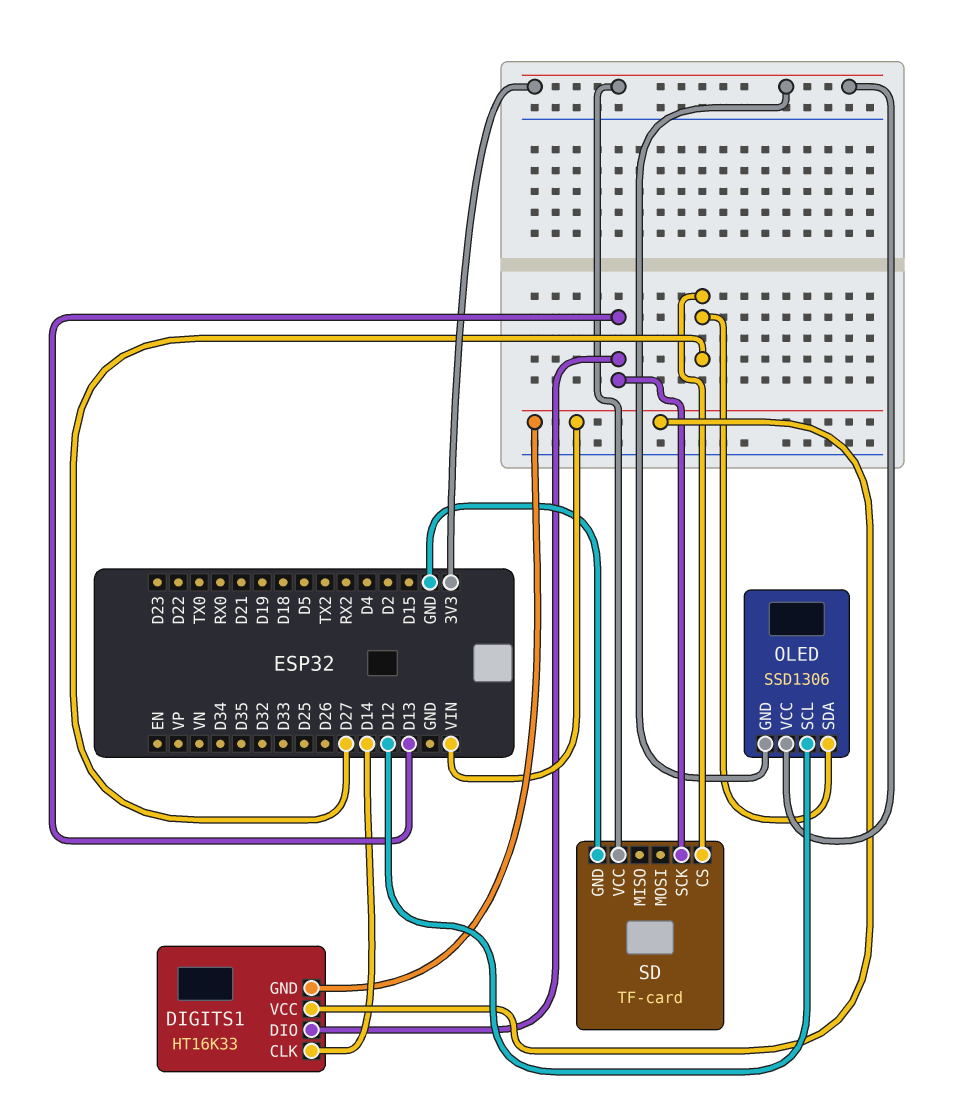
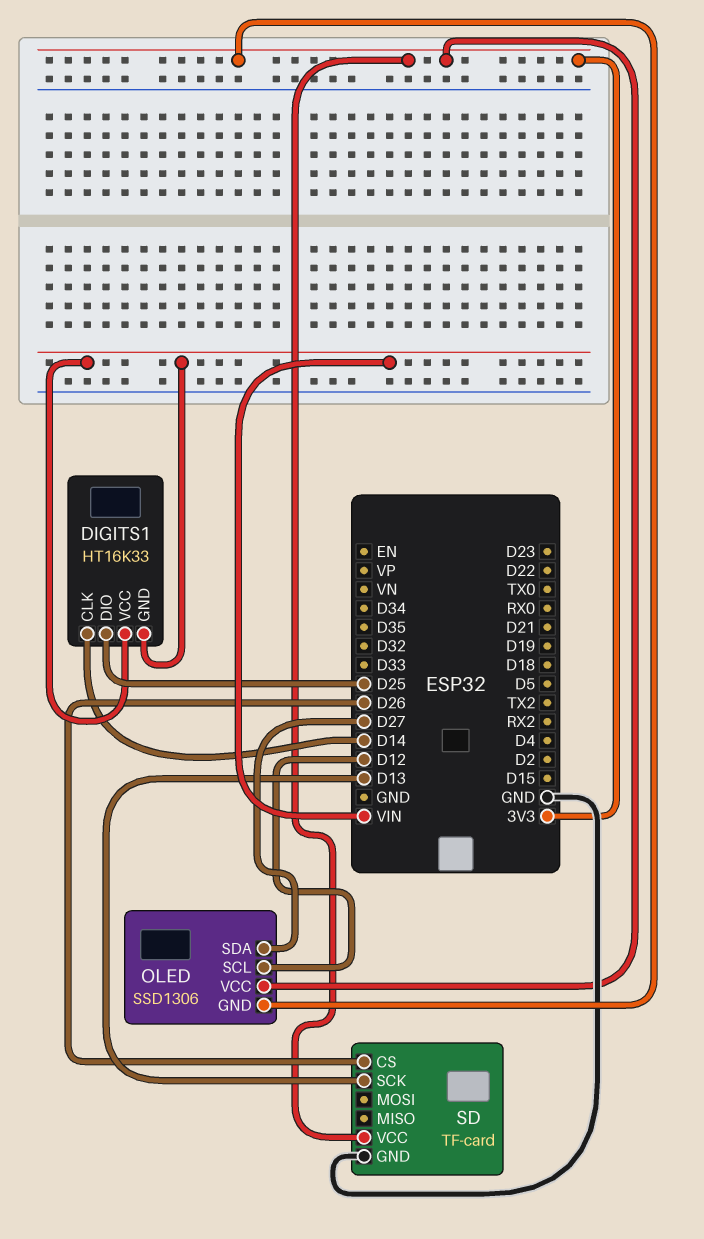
DIGITS1 pin DIO: D13 -> D25
SD pin CS: D27 -> D26

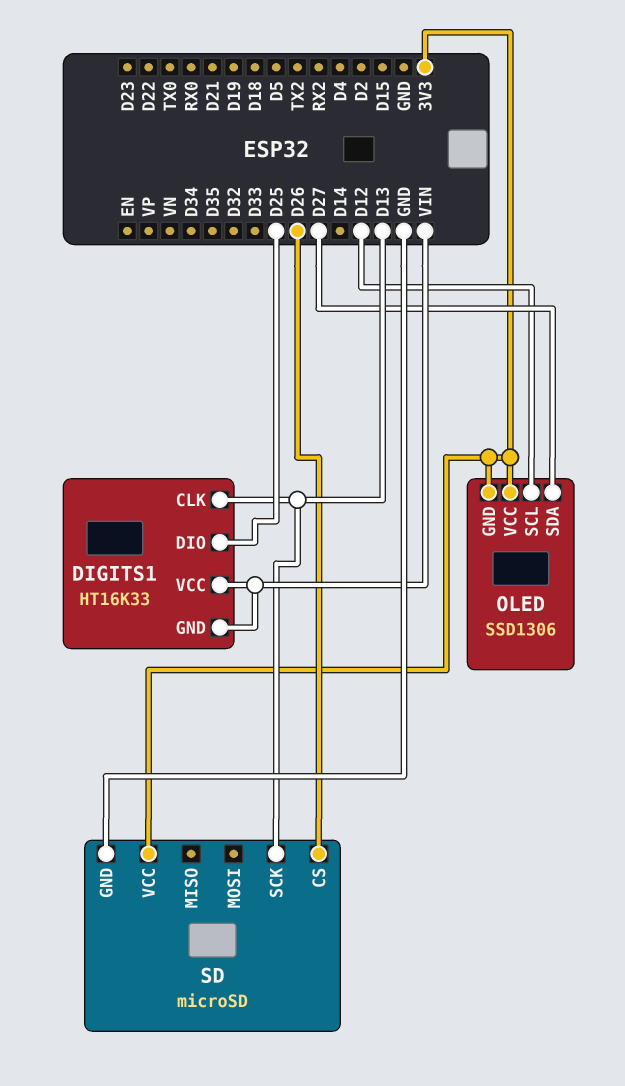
DIGITS1 pin CLK: D14 -> D13
SD: TF-card -> microSD

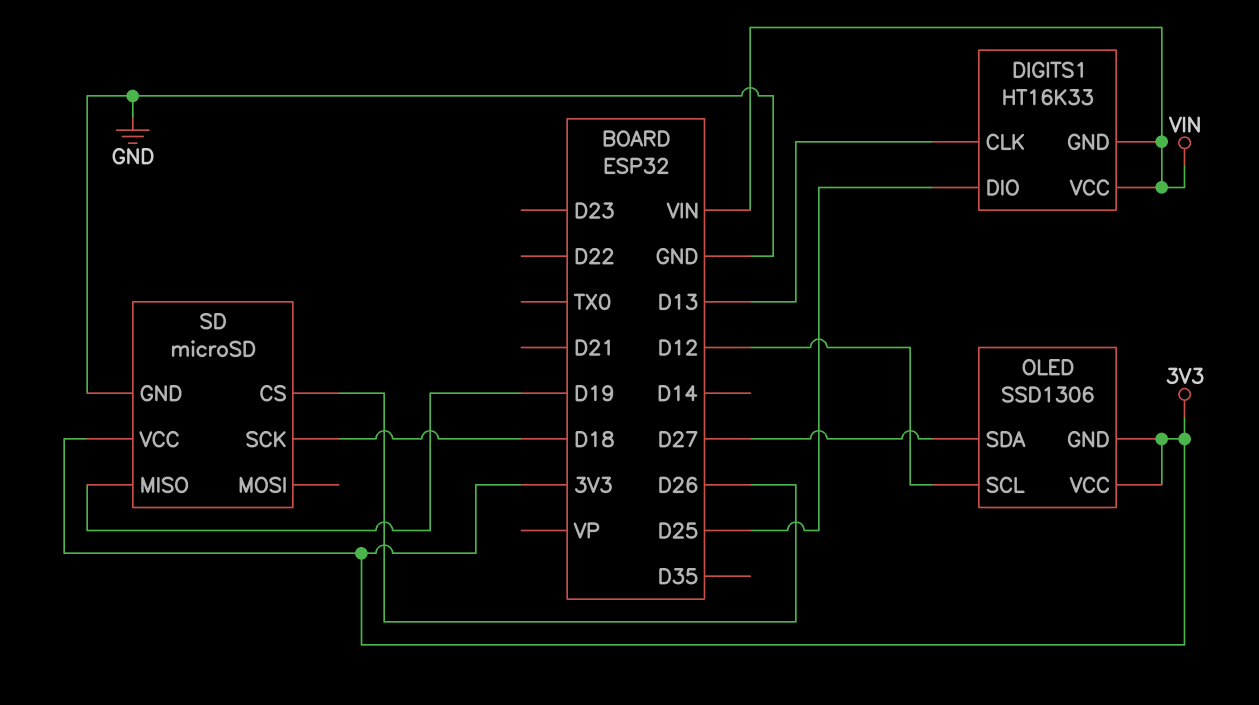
SD pin MISO: none -> D19
SD pin SCK: D13 -> D18

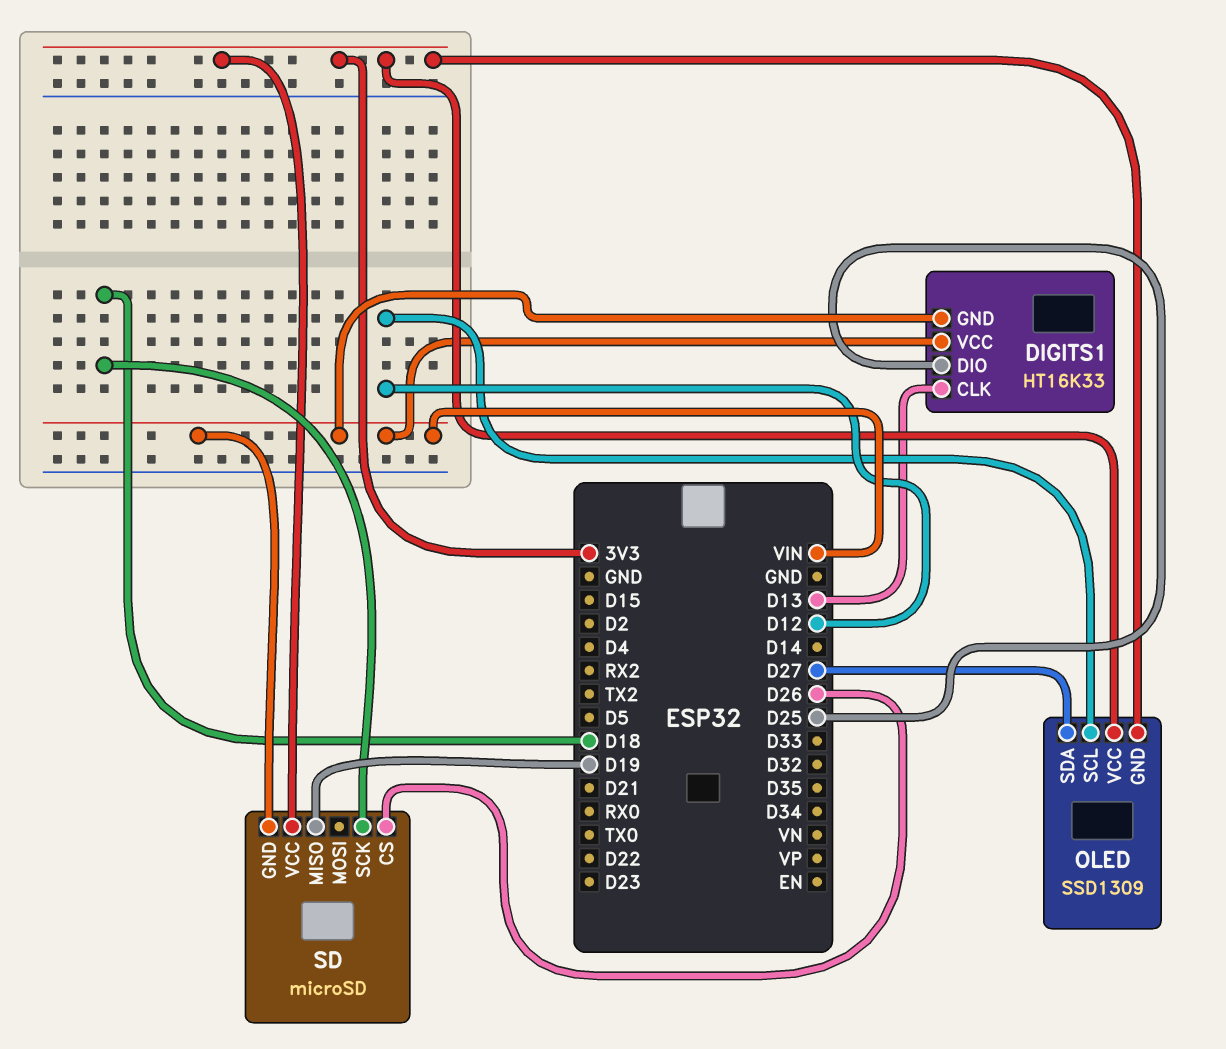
OLED: SSD1306 -> SSD1309
SD pin GND: GND -> VIN

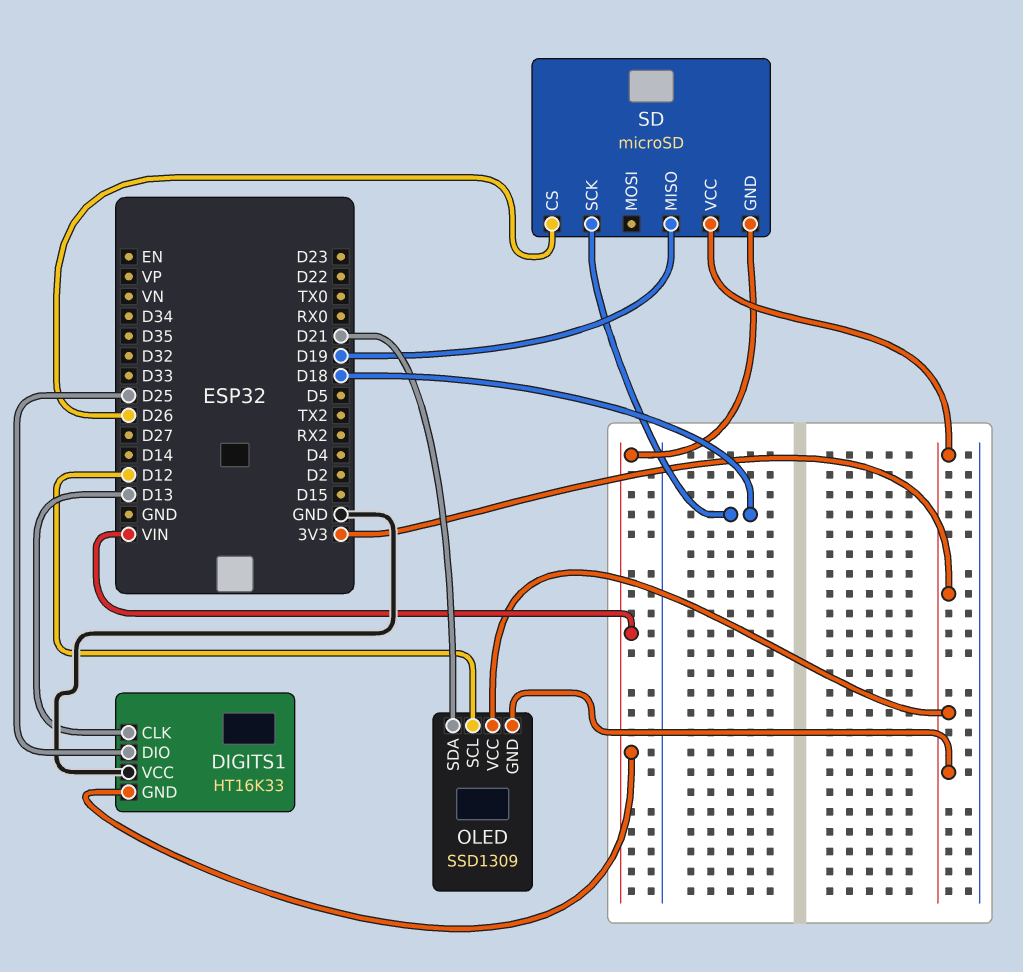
DIGITS1 pin VCC: VIN -> GND
OLED pin SDA: D27 -> D21

